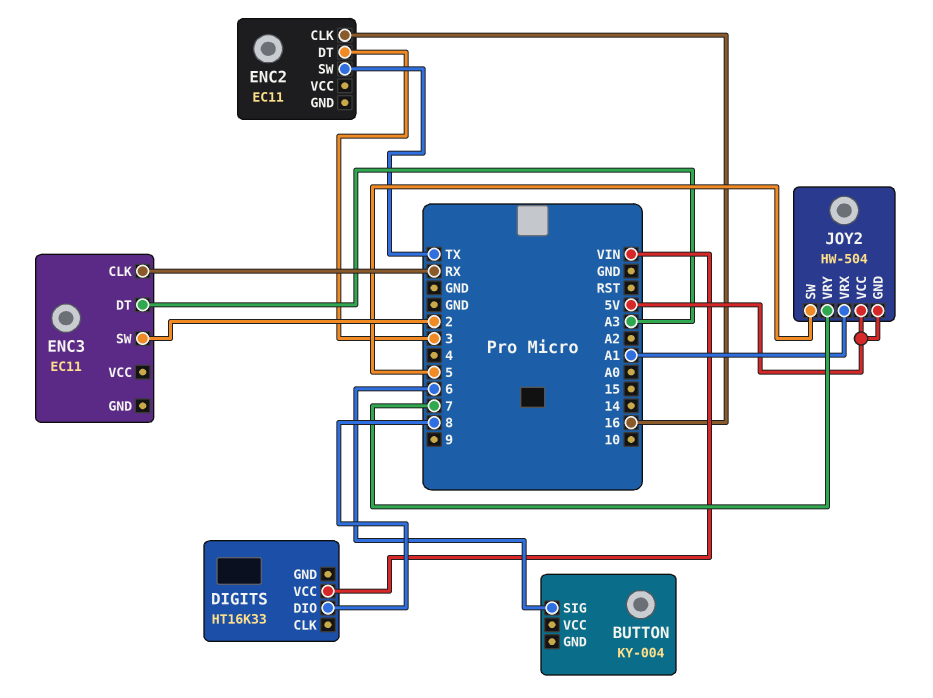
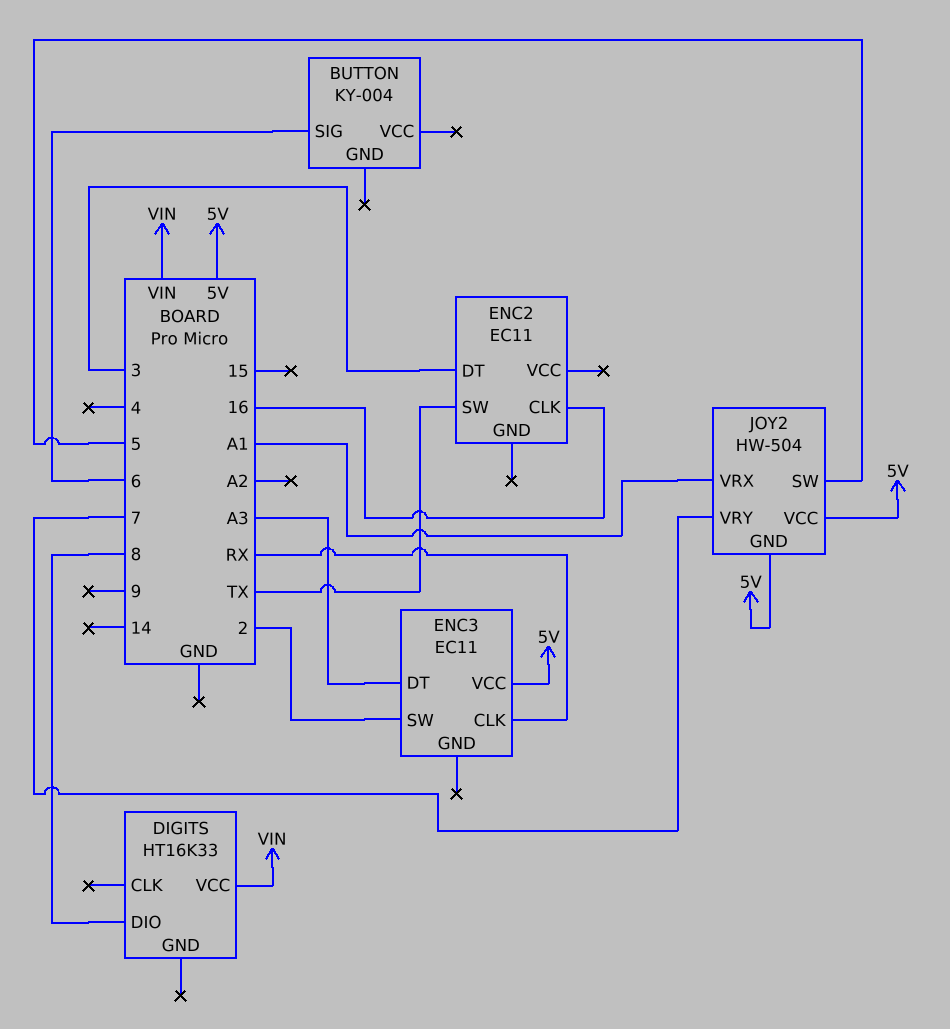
ENC3 pin VCC: none -> 5V

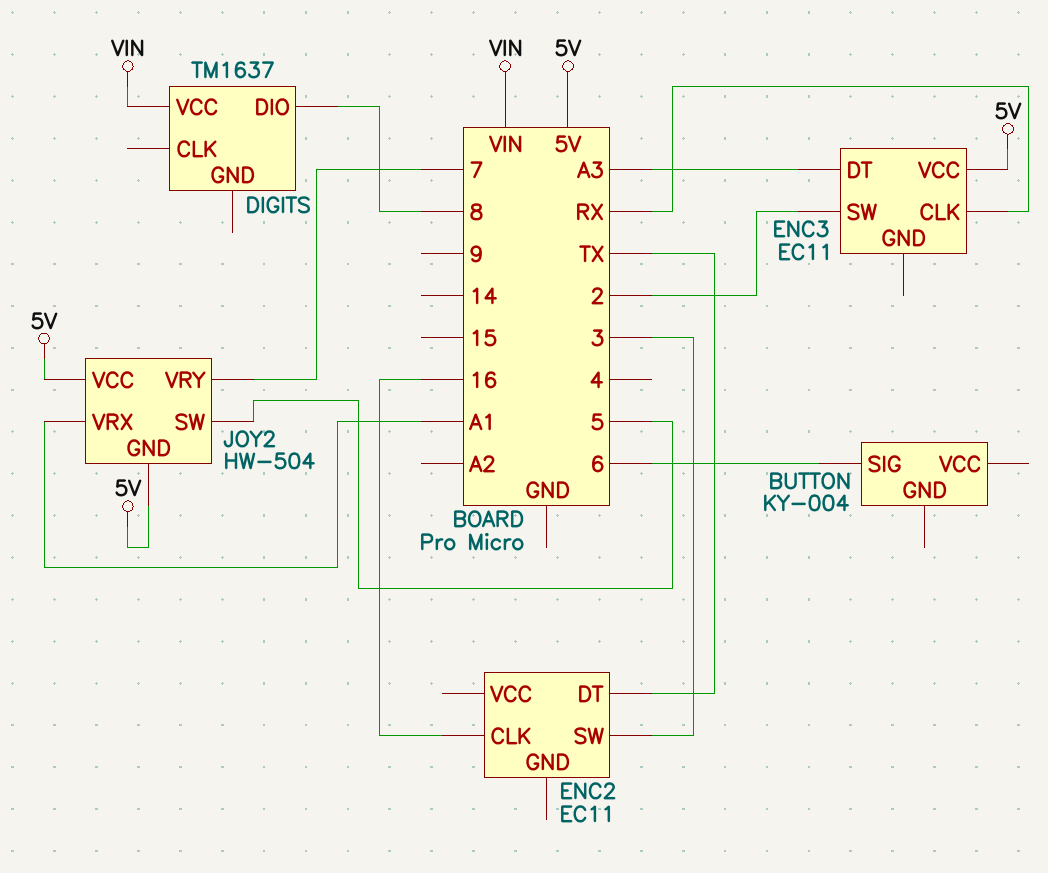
DIGITS: HT16K33 -> TM1637
ENC2 pin DT: 3 -> TX
ENC2 pin SW: TX -> 3

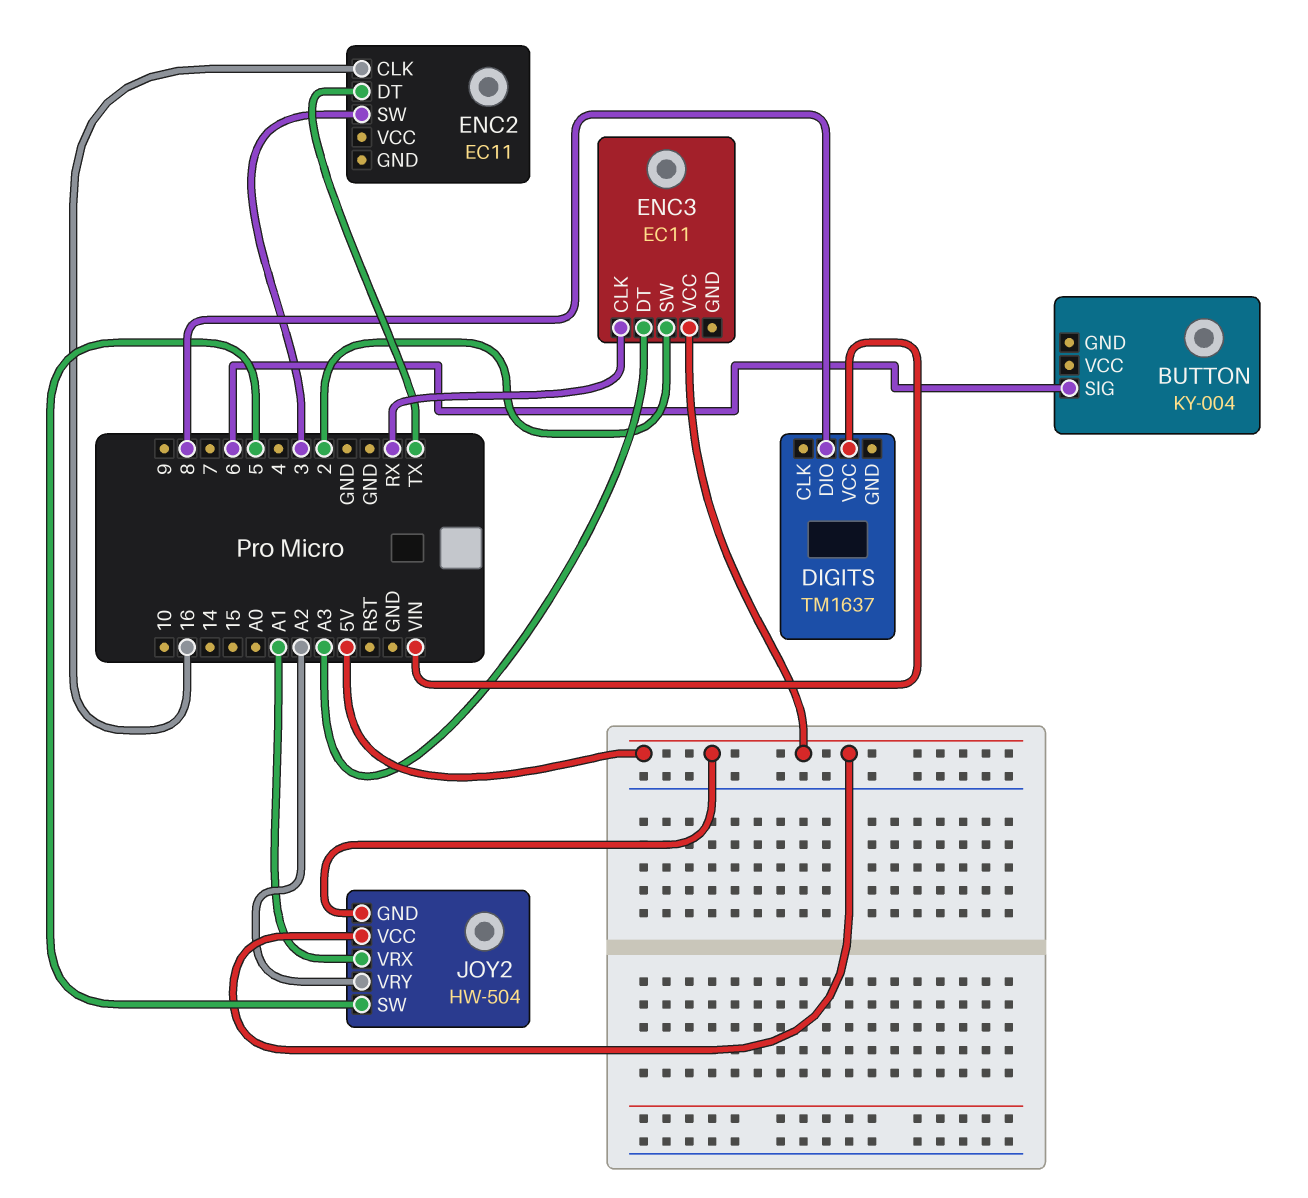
JOY2 pin VRY: 7 -> A2

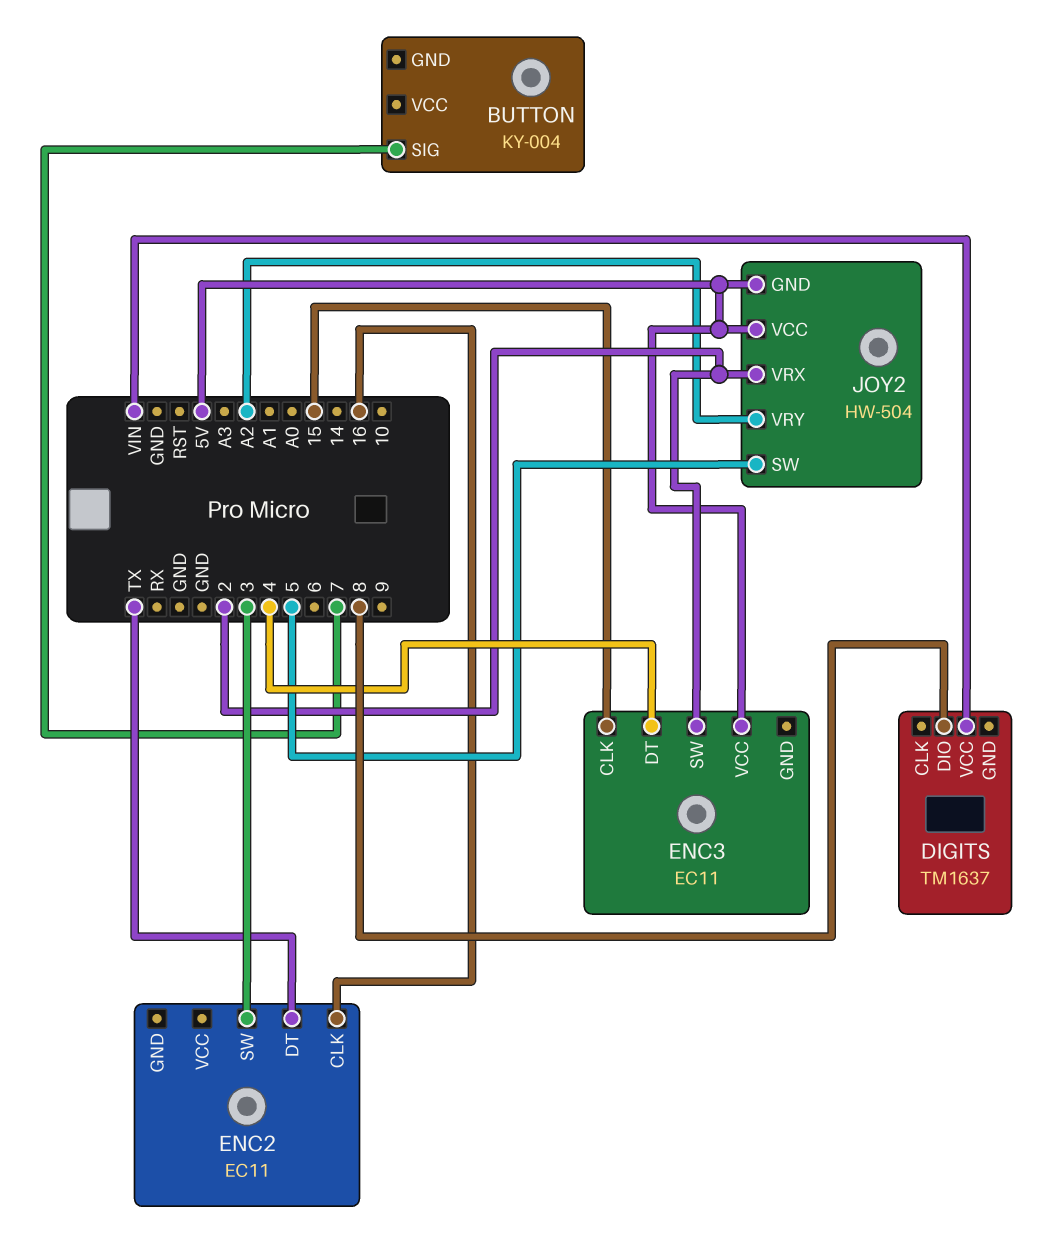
BUTTON pin SIG: 6 -> 7
ENC3 pin CLK: RX -> 15
ENC3 pin DT: A3 -> 4
JOY2 pin VRX: A1 -> 2

